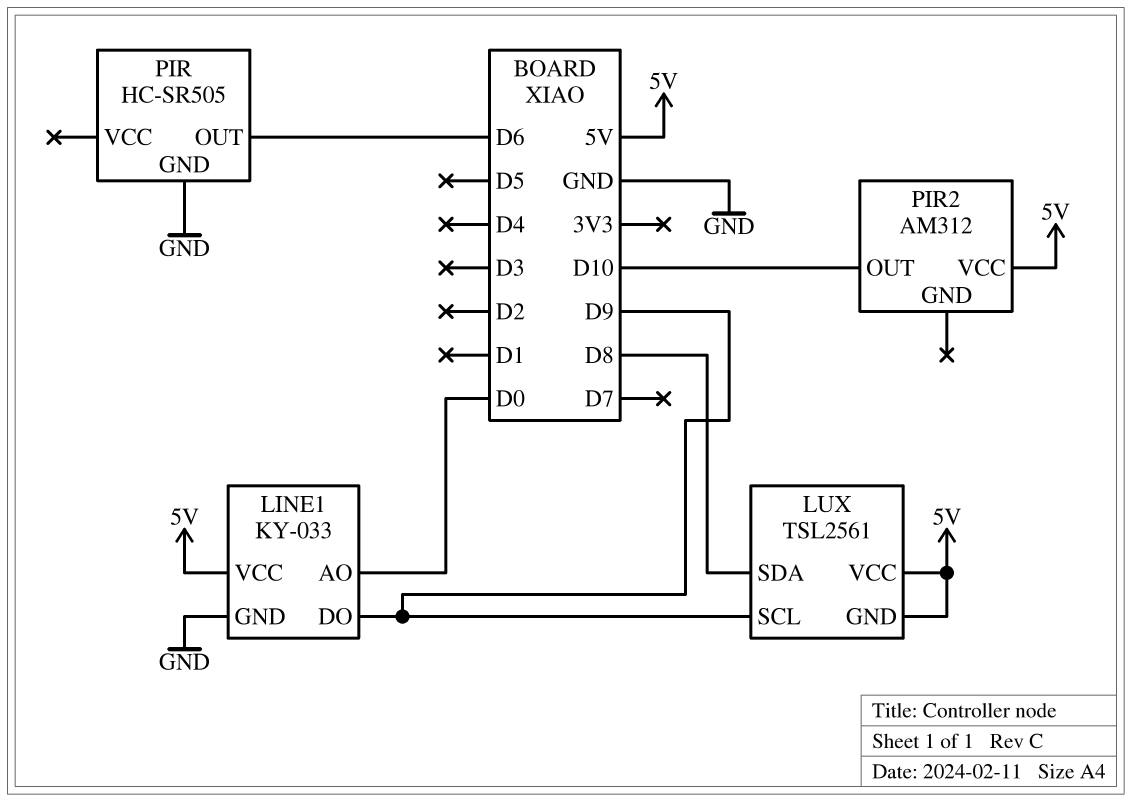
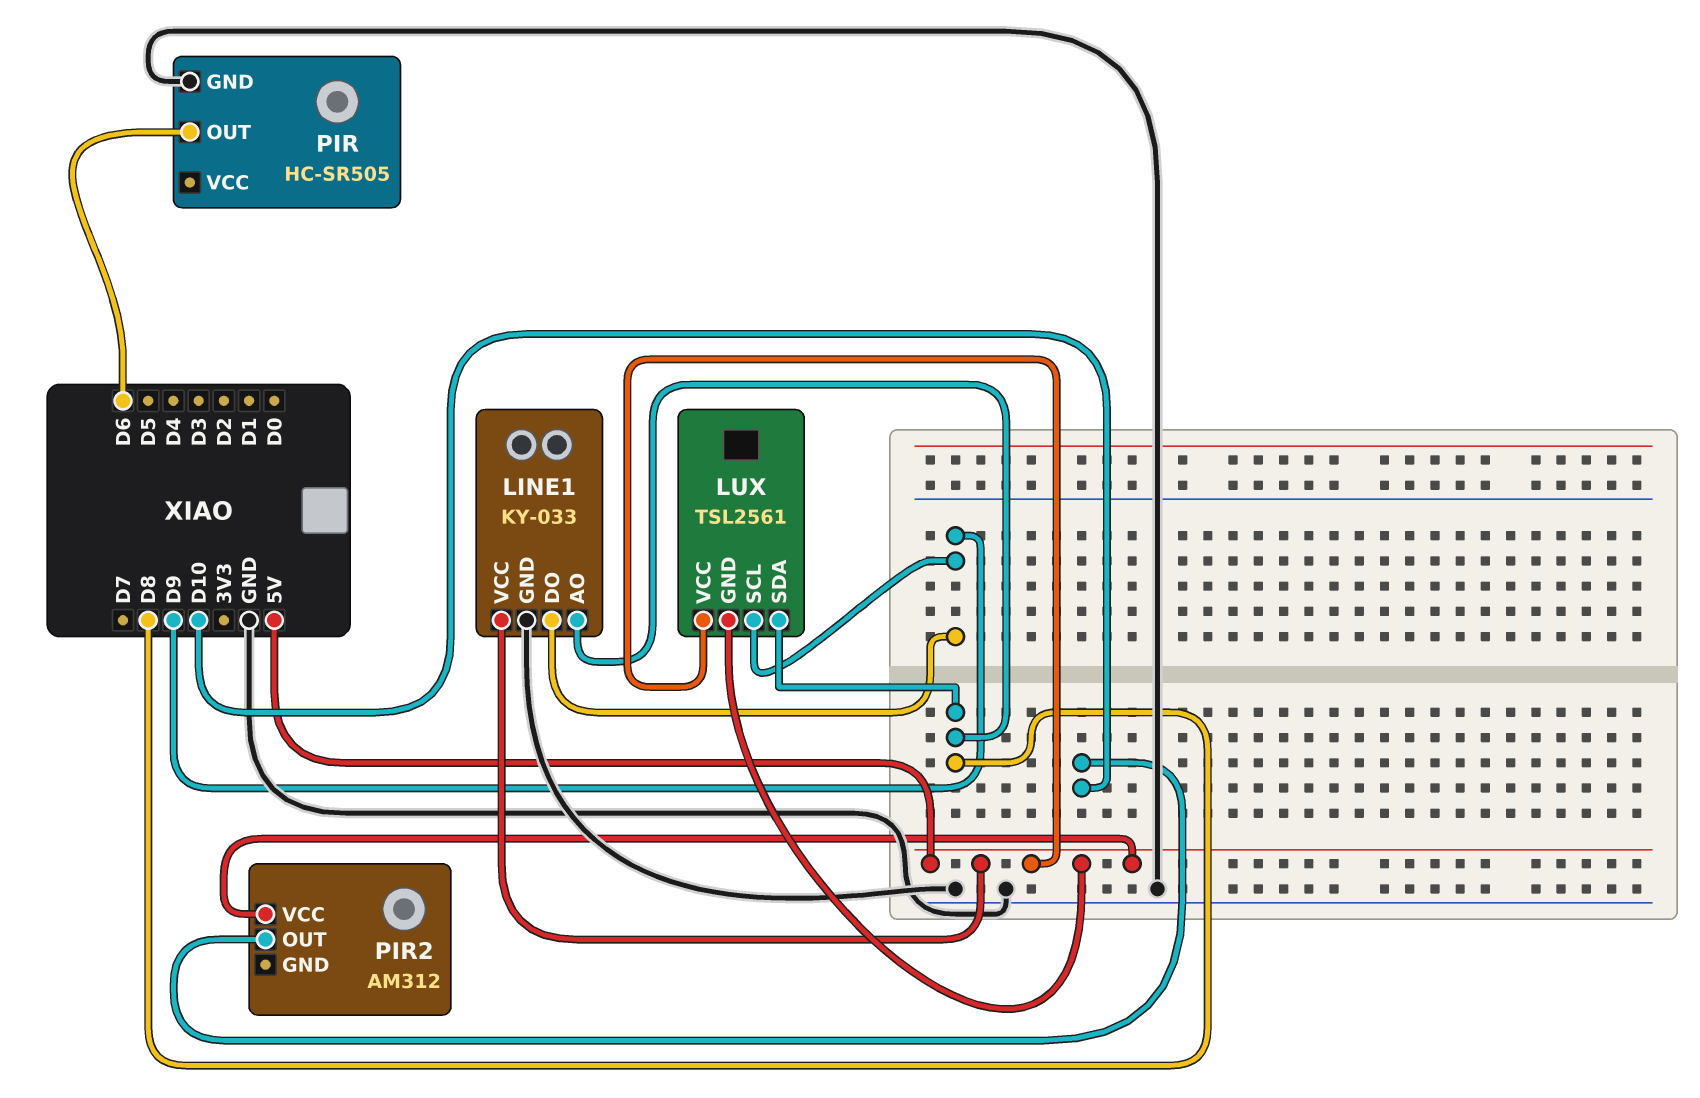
LINE1 pin AO: D0 -> D8

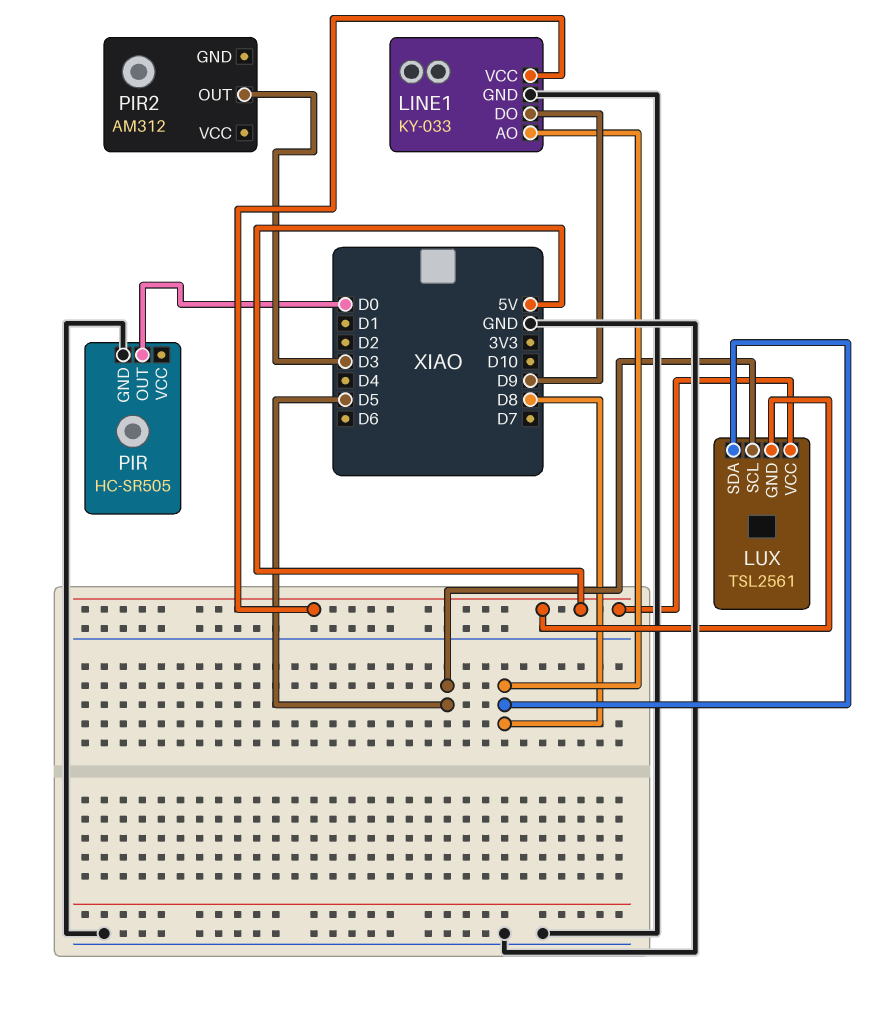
LUX pin SCL: D9 -> D5
PIR pin OUT: D6 -> D0
PIR2 pin OUT: D10 -> D3
PIR2 pin VCC: 5V -> none

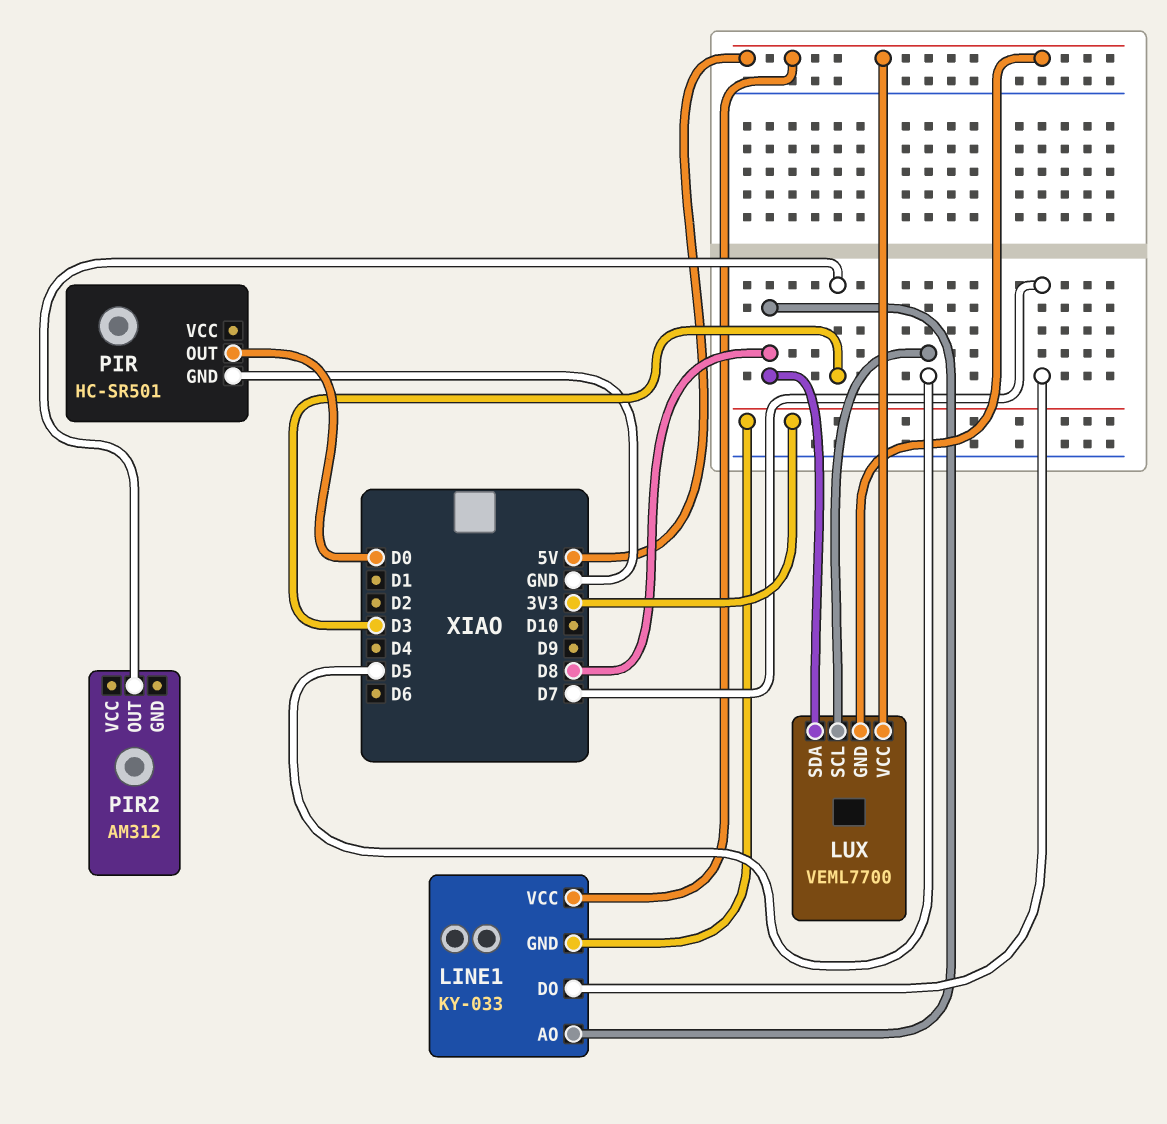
LINE1 pin DO: D9 -> D7
LINE1 pin GND: GND -> 3V3
LUX: TSL2561 -> VEML7700
PIR: HC-SR505 -> HC-SR501

